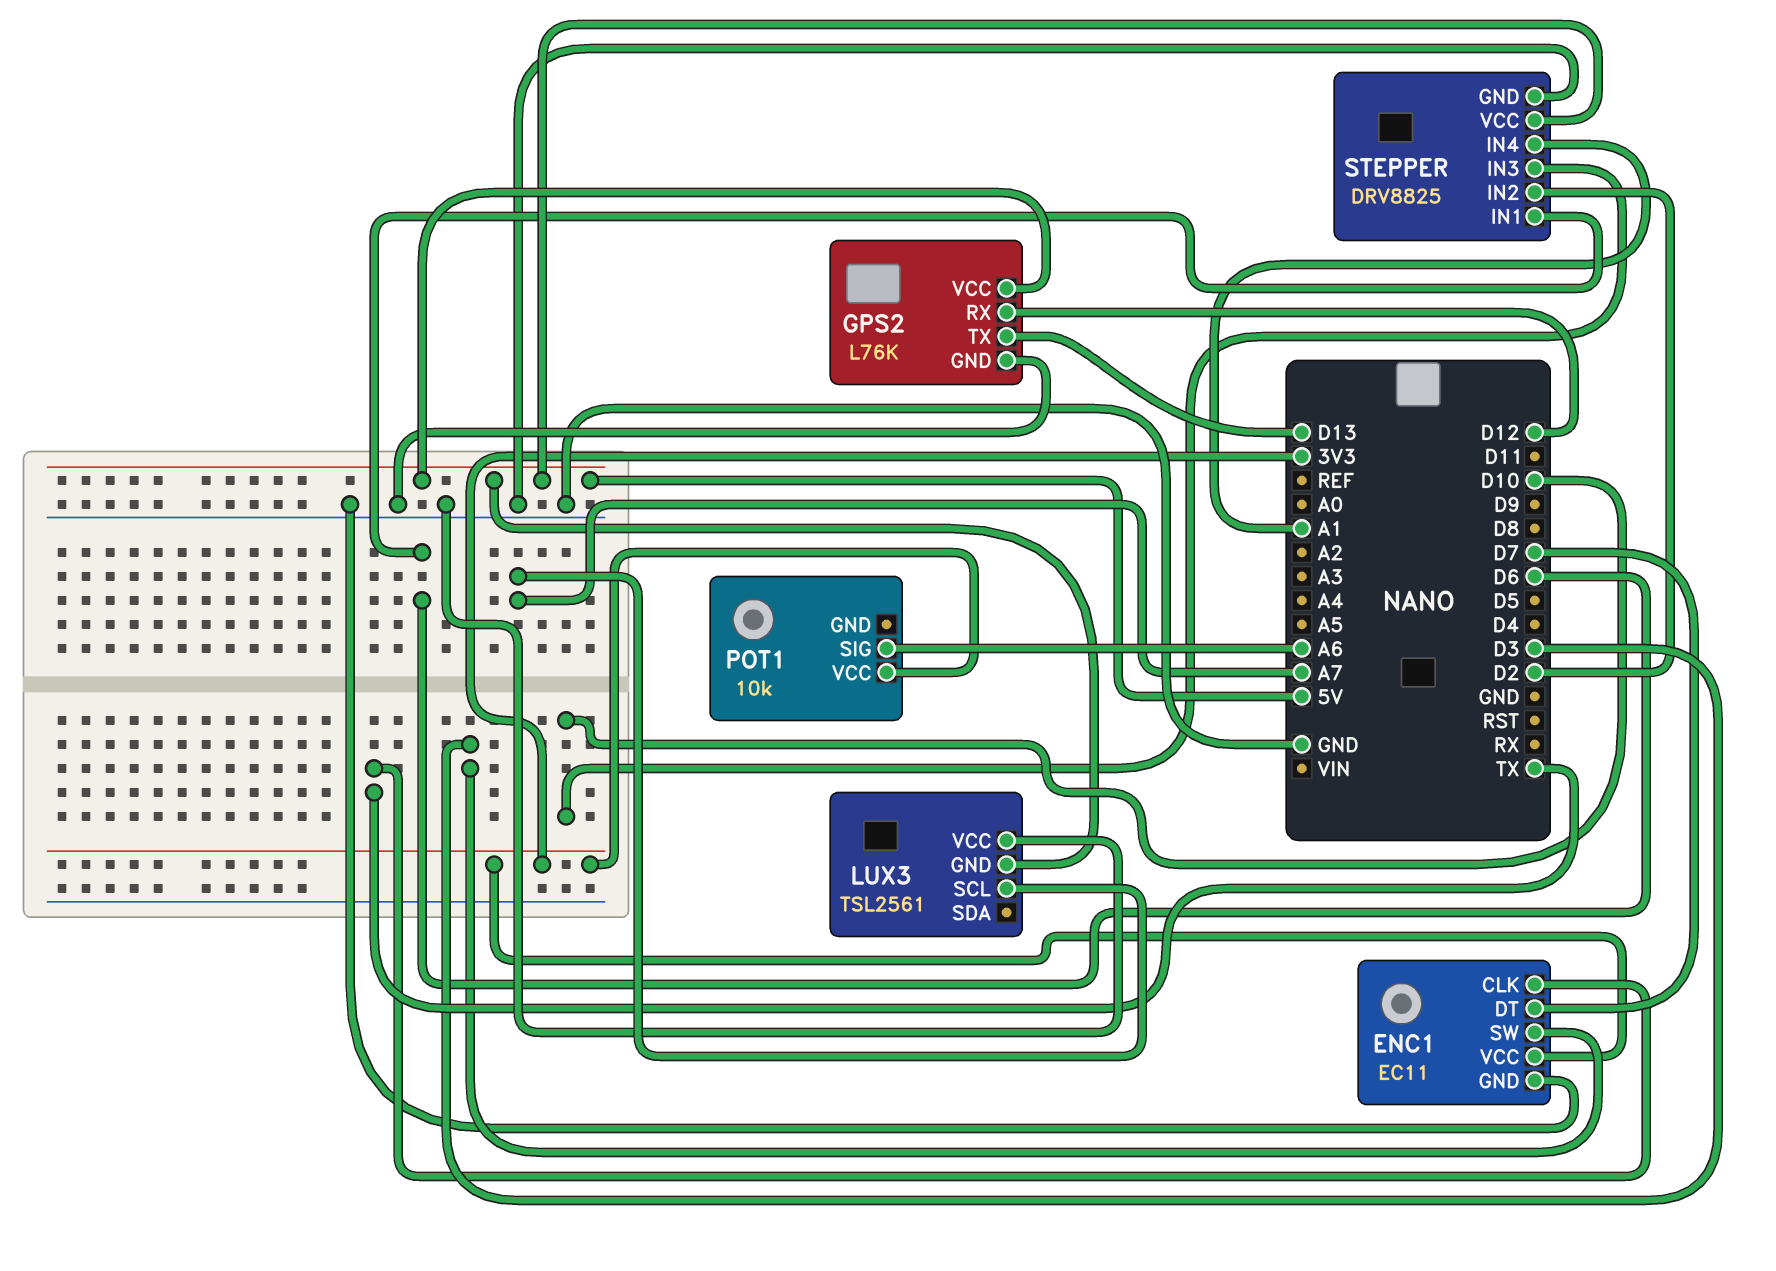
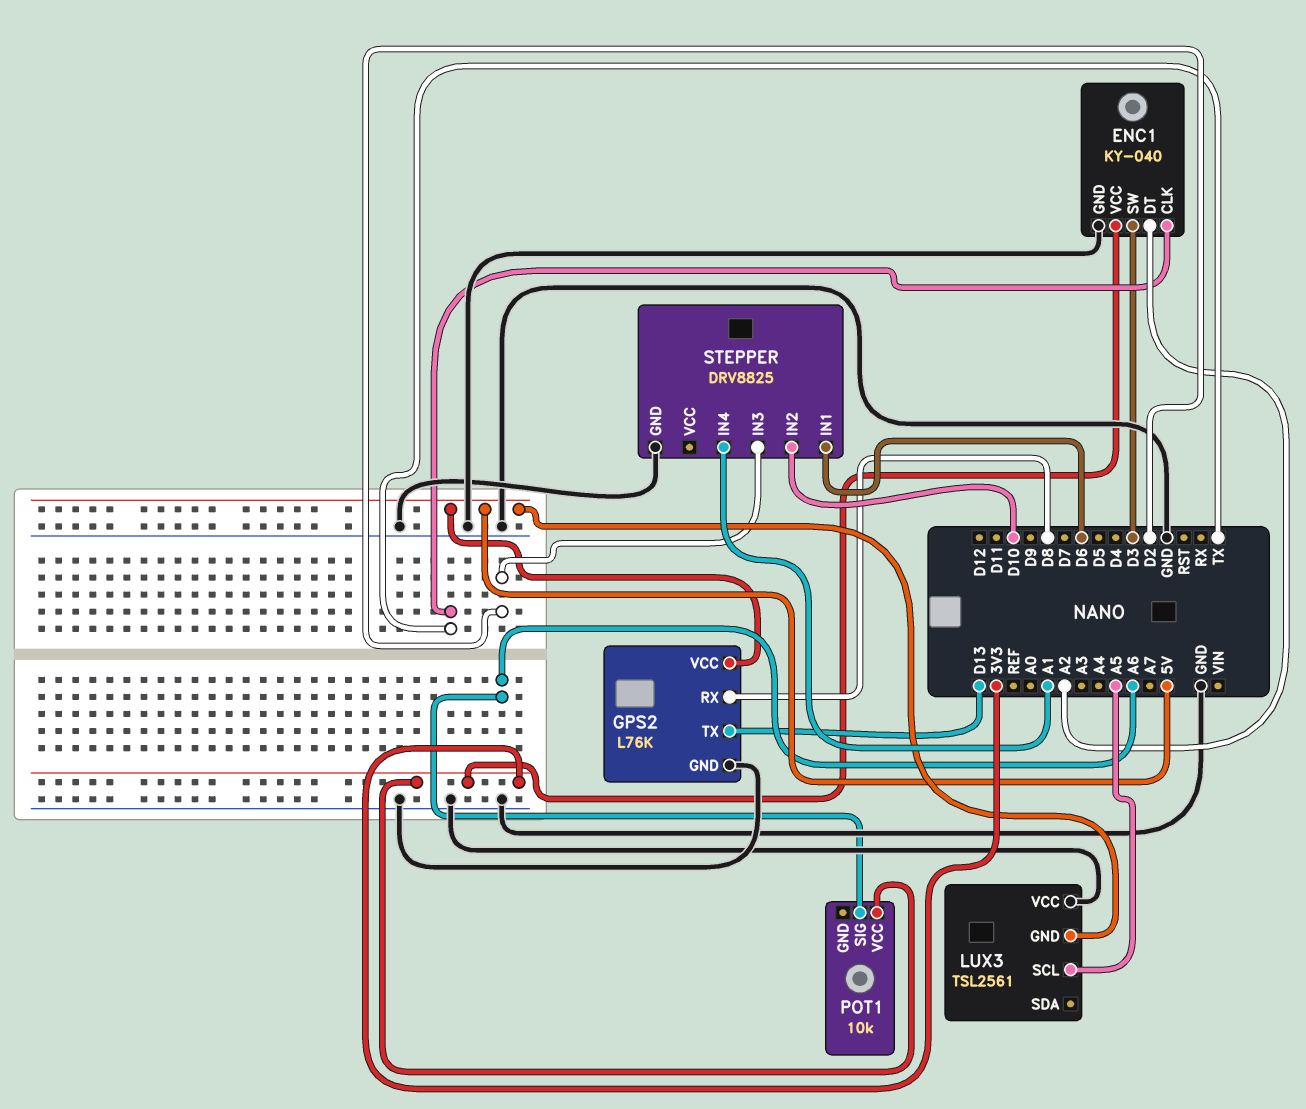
ENC1: EC11 -> KY-040
ENC1 pin DT: D7 -> A2
GPS2 pin RX: D12 -> D8
LUX3 pin SCL: A7 -> A5
STEPPER pin IN2: D2 -> D10
STEPPER pin IN3: D10 -> D2
STEPPER pin VCC: 5V -> none

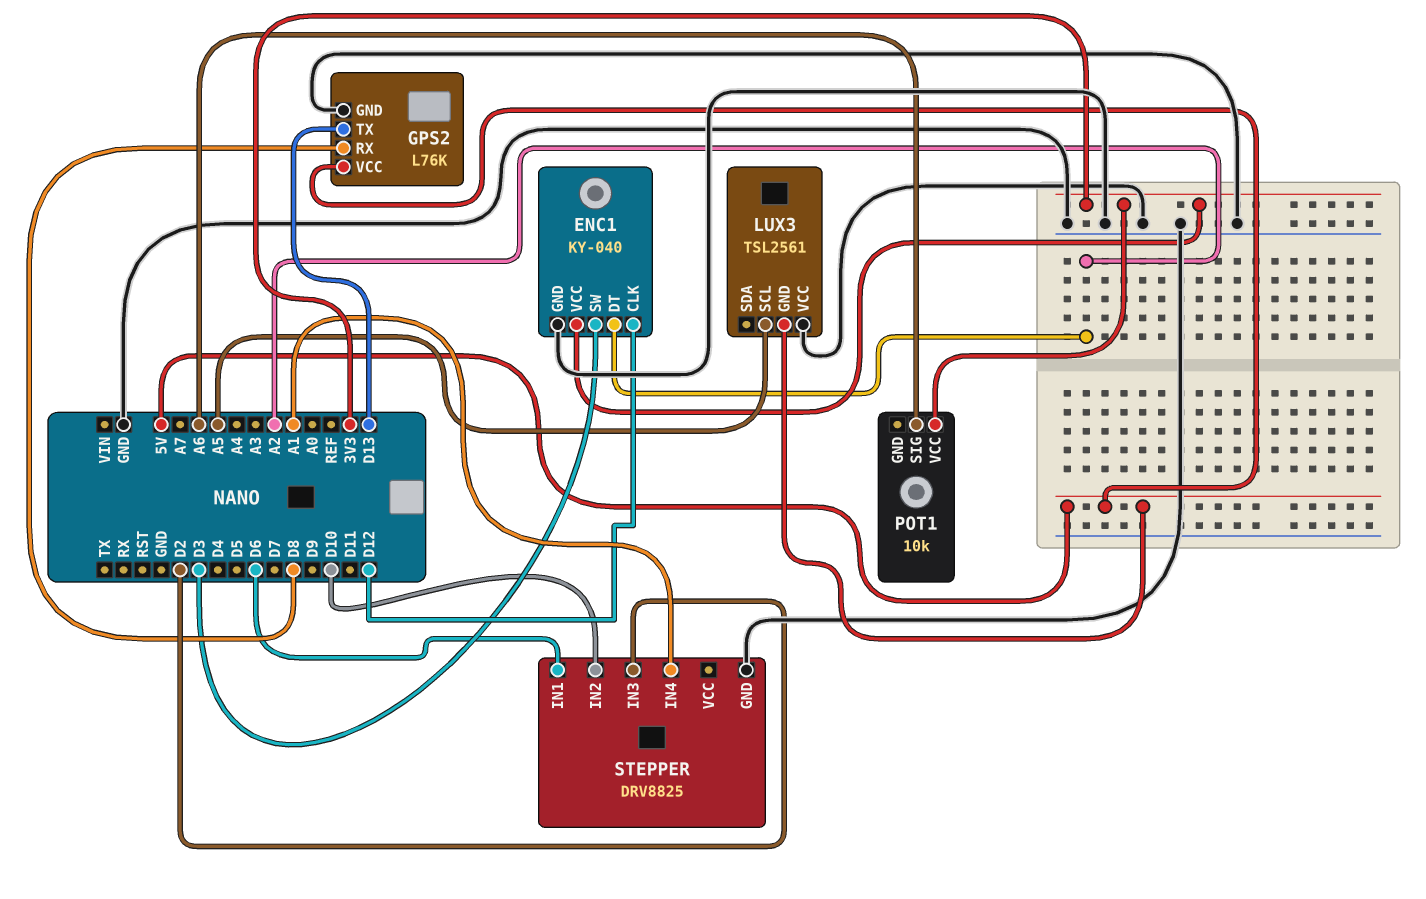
ENC1 pin CLK: TX -> D12

